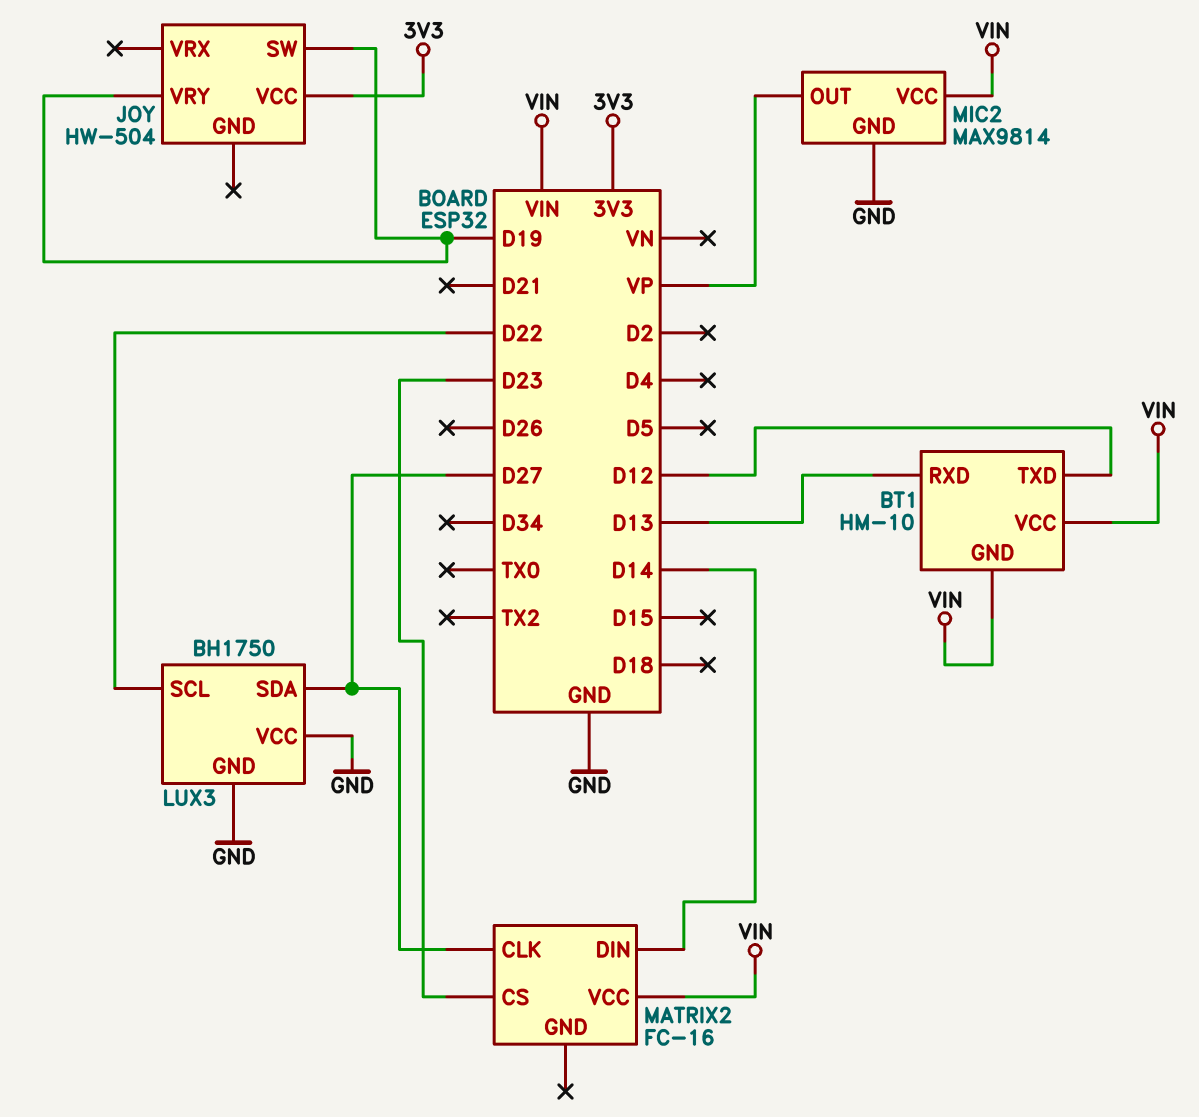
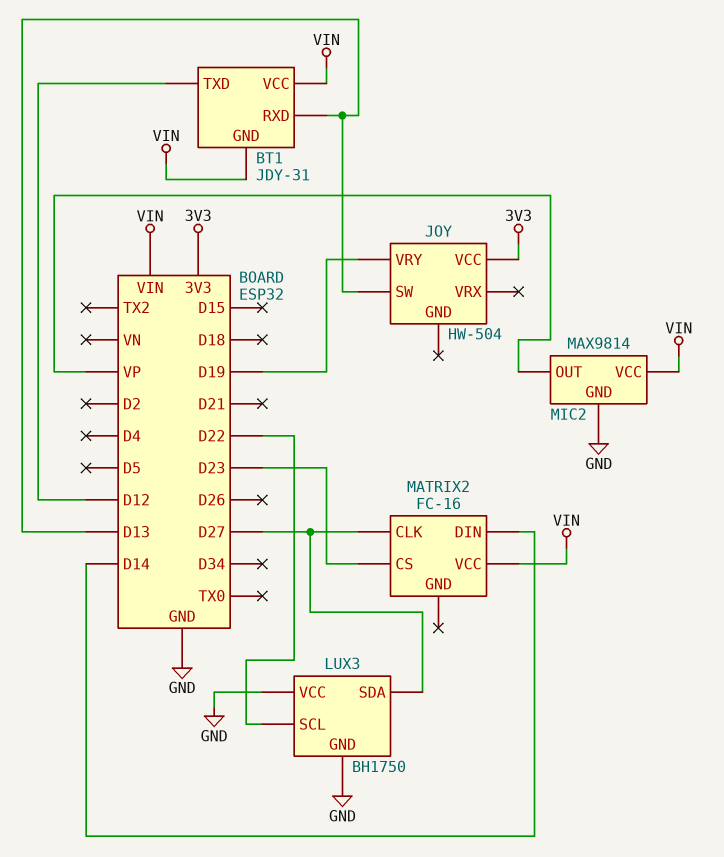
BT1: HM-10 -> JDY-31
JOY pin SW: D19 -> D13

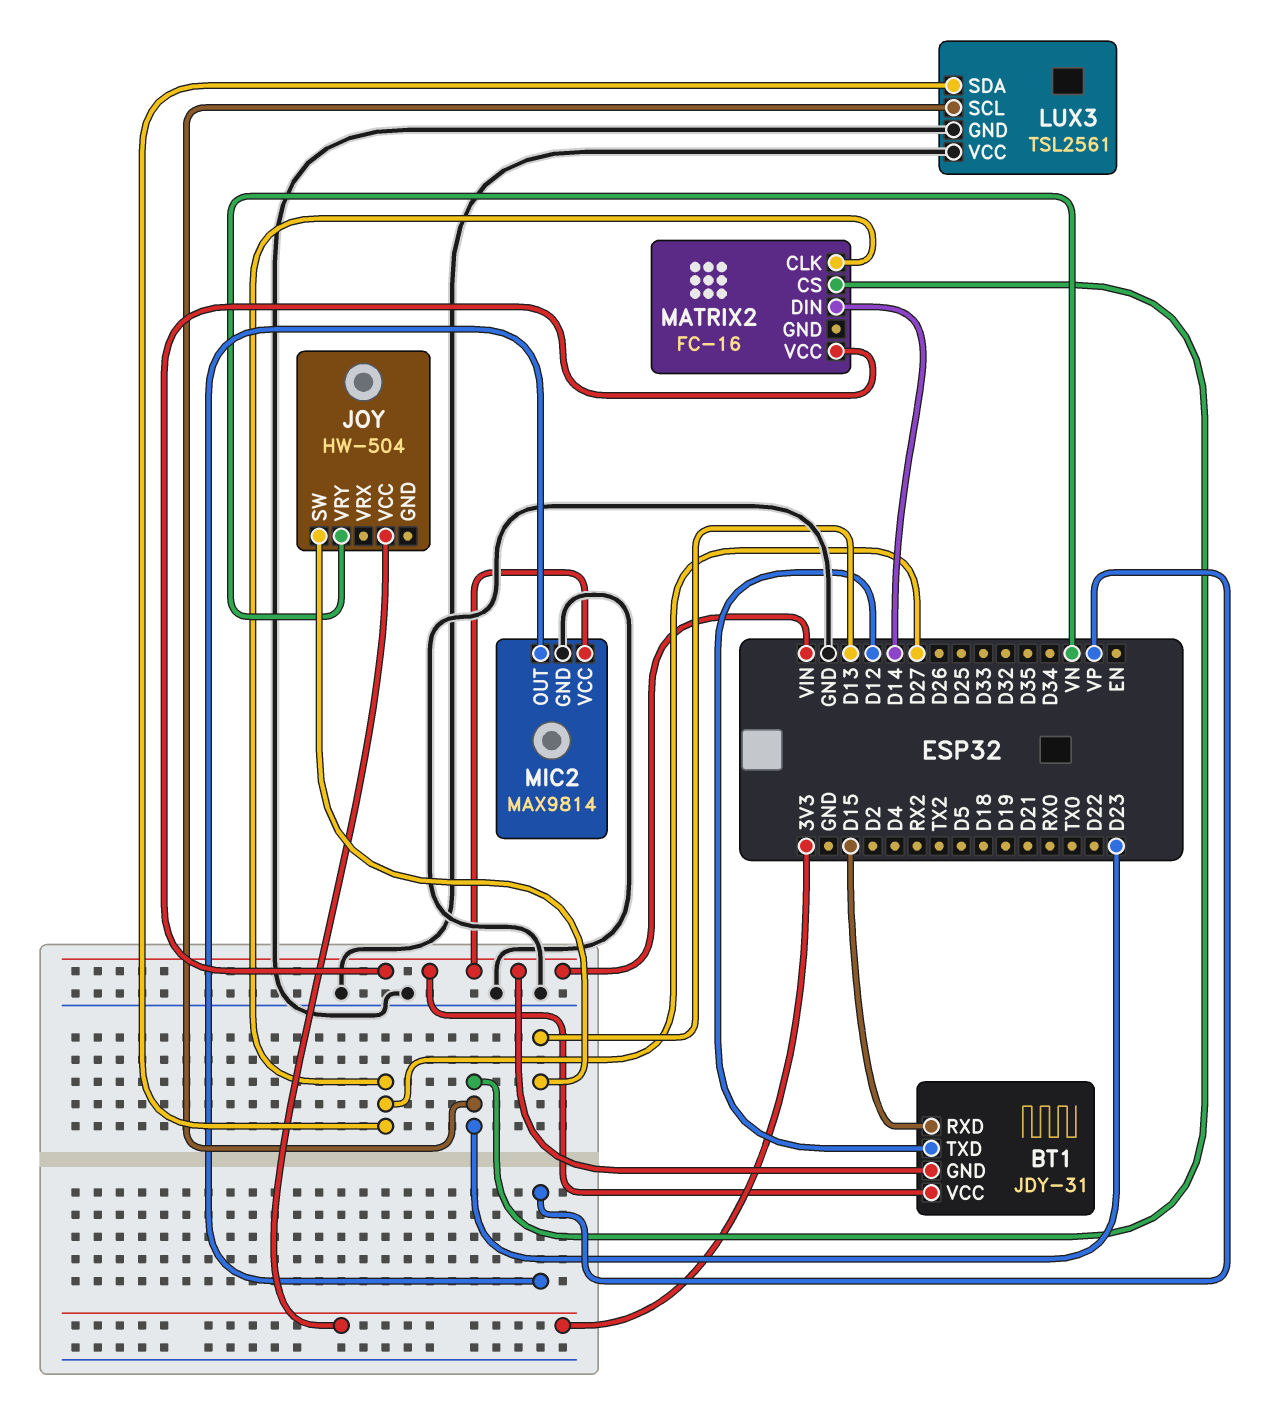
BT1 pin RXD: D13 -> D15
JOY pin VRY: D19 -> VN
LUX3: BH1750 -> TSL2561
LUX3 pin SCL: D22 -> D23

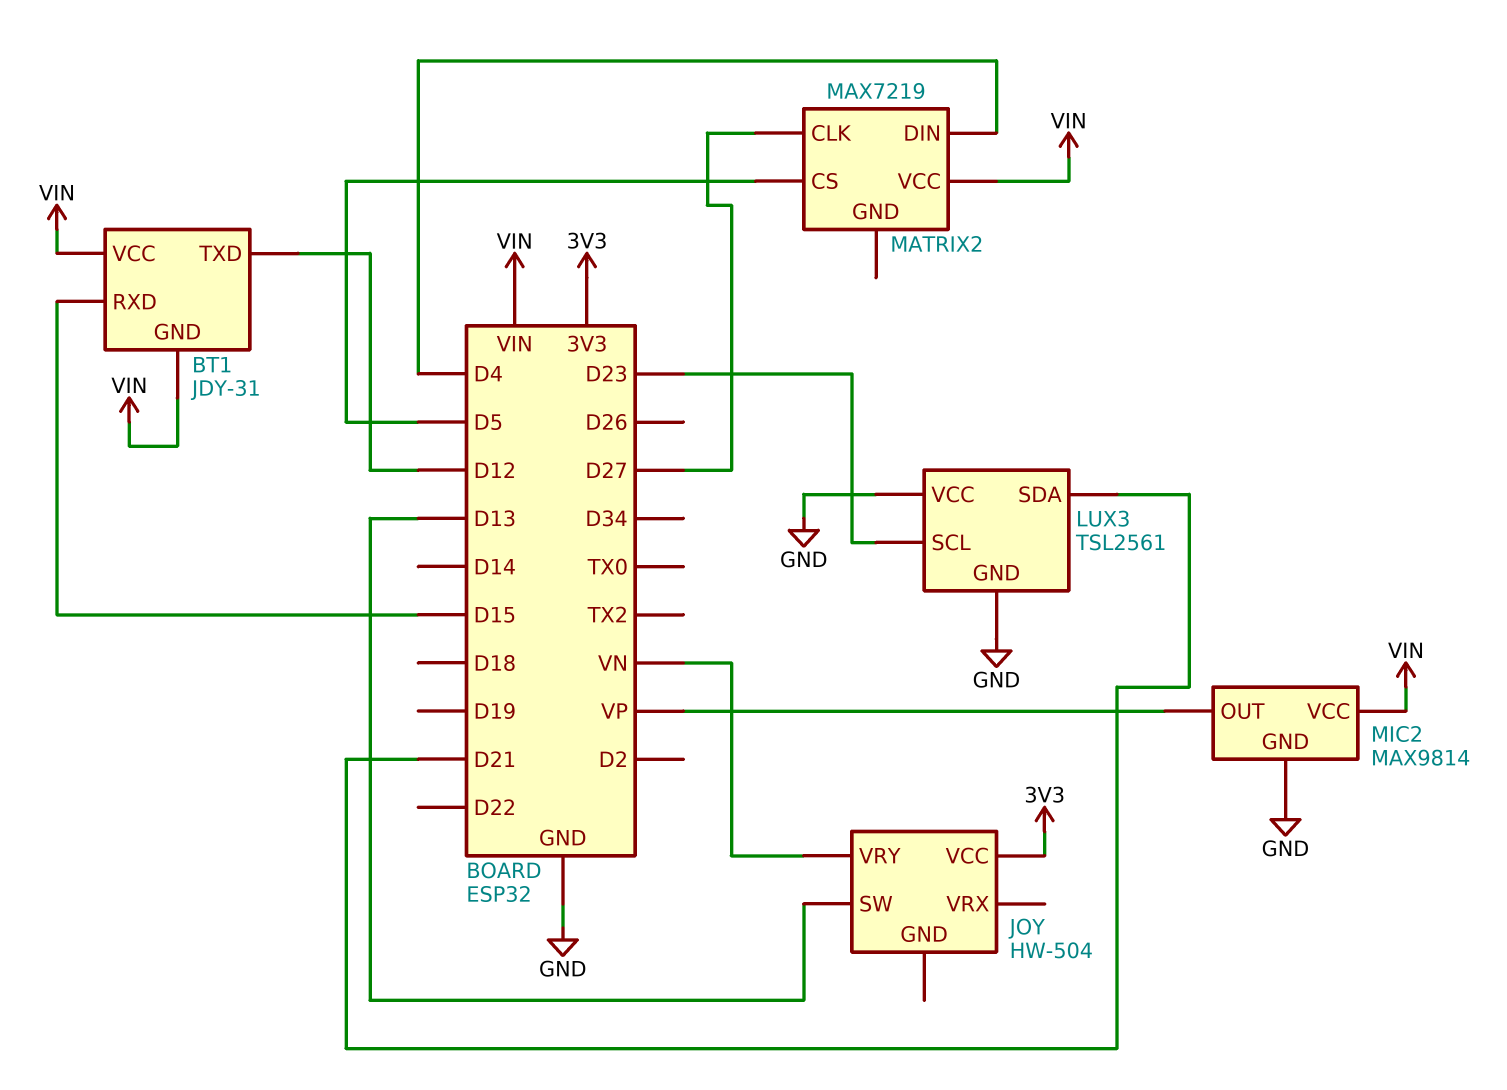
LUX3 pin SDA: D27 -> D21
MATRIX2: FC-16 -> MAX7219
MATRIX2 pin CS: D23 -> D5
MATRIX2 pin DIN: D14 -> D4

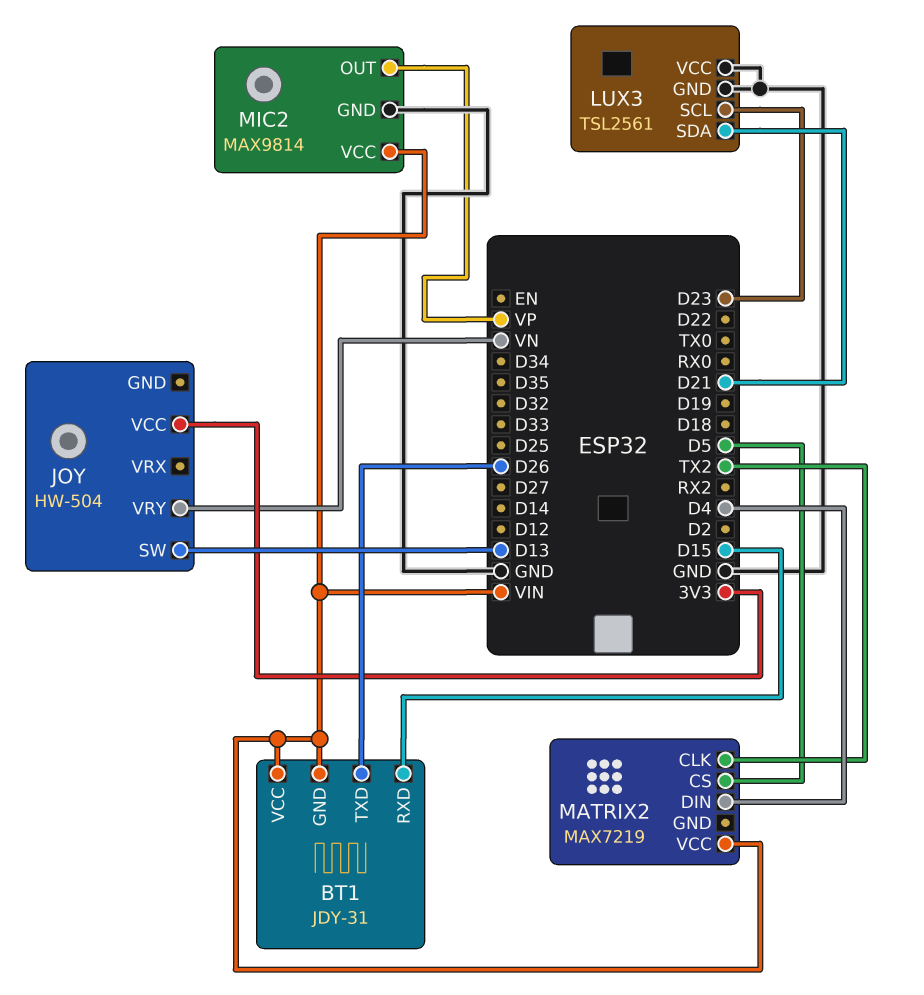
BT1 pin TXD: D12 -> D26
MATRIX2 pin CLK: D27 -> TX2

